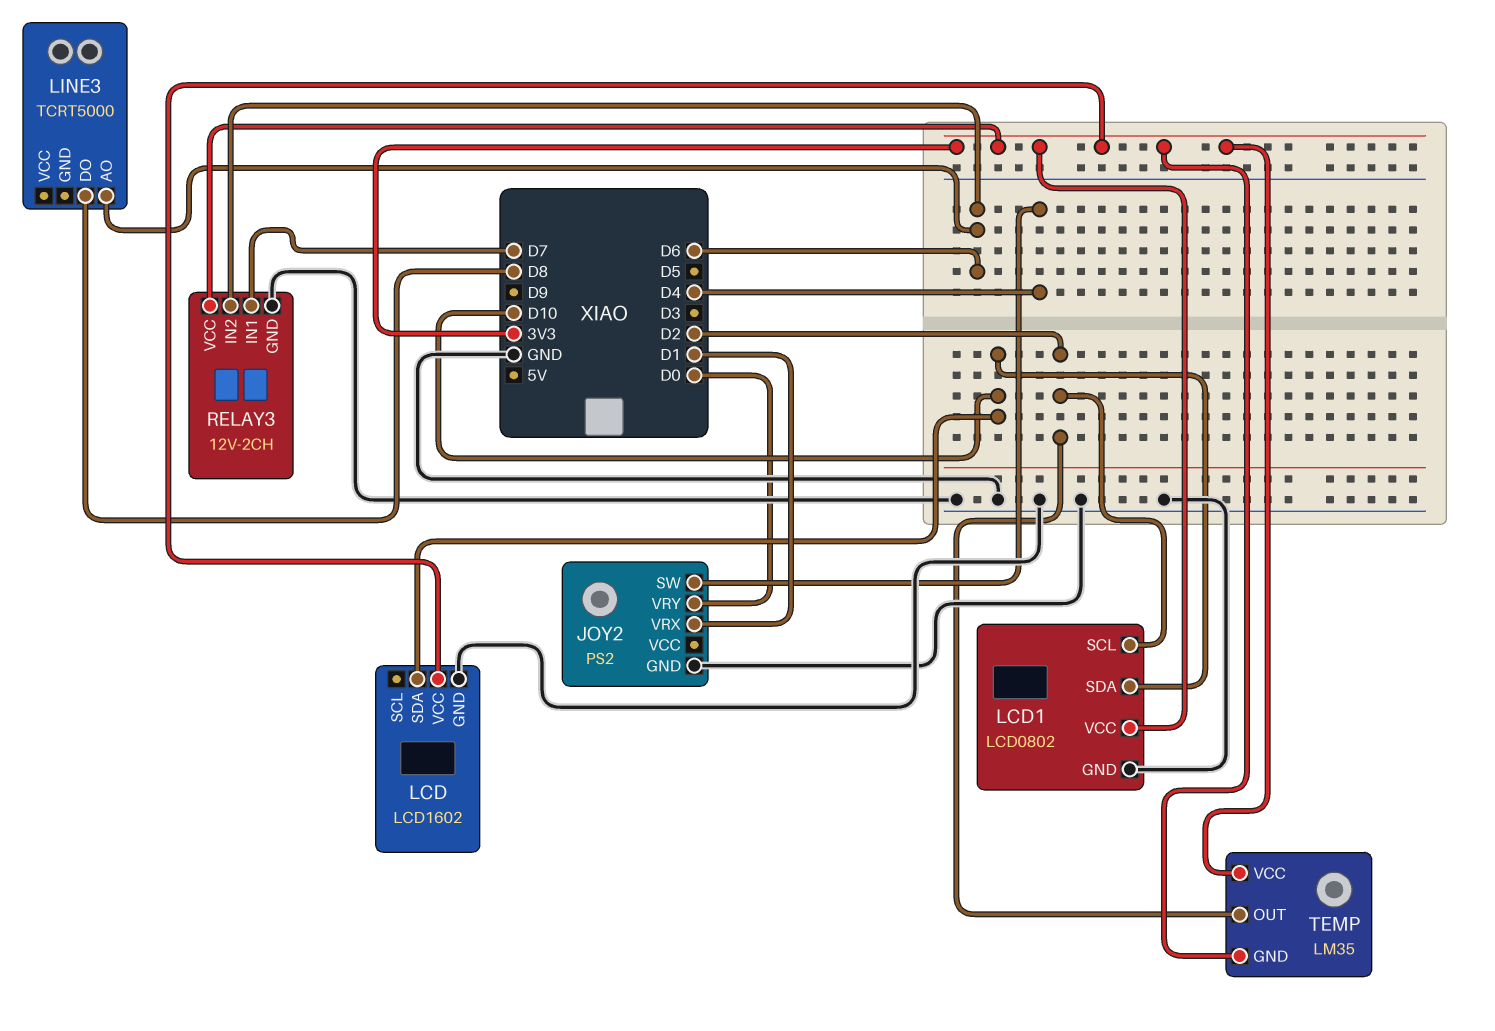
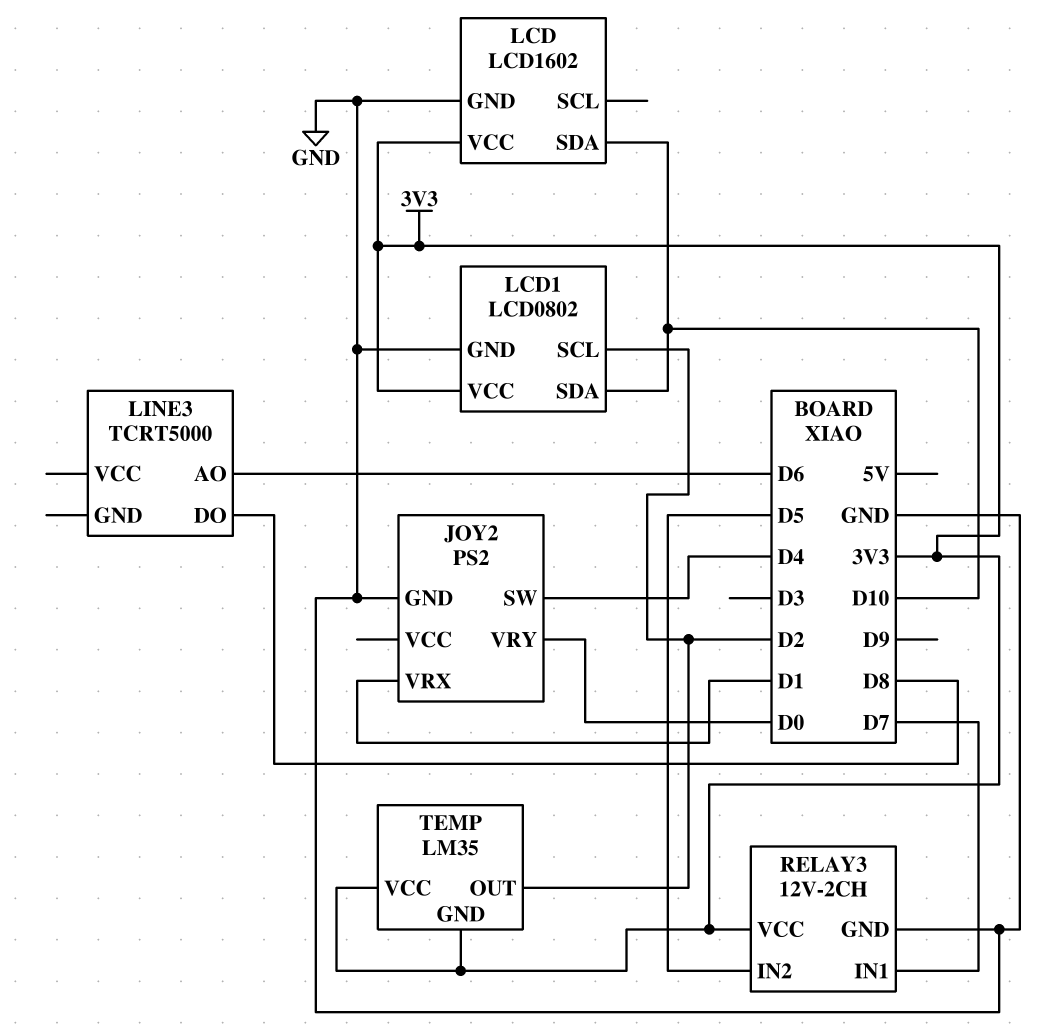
RELAY3 pin IN2: D6 -> D5

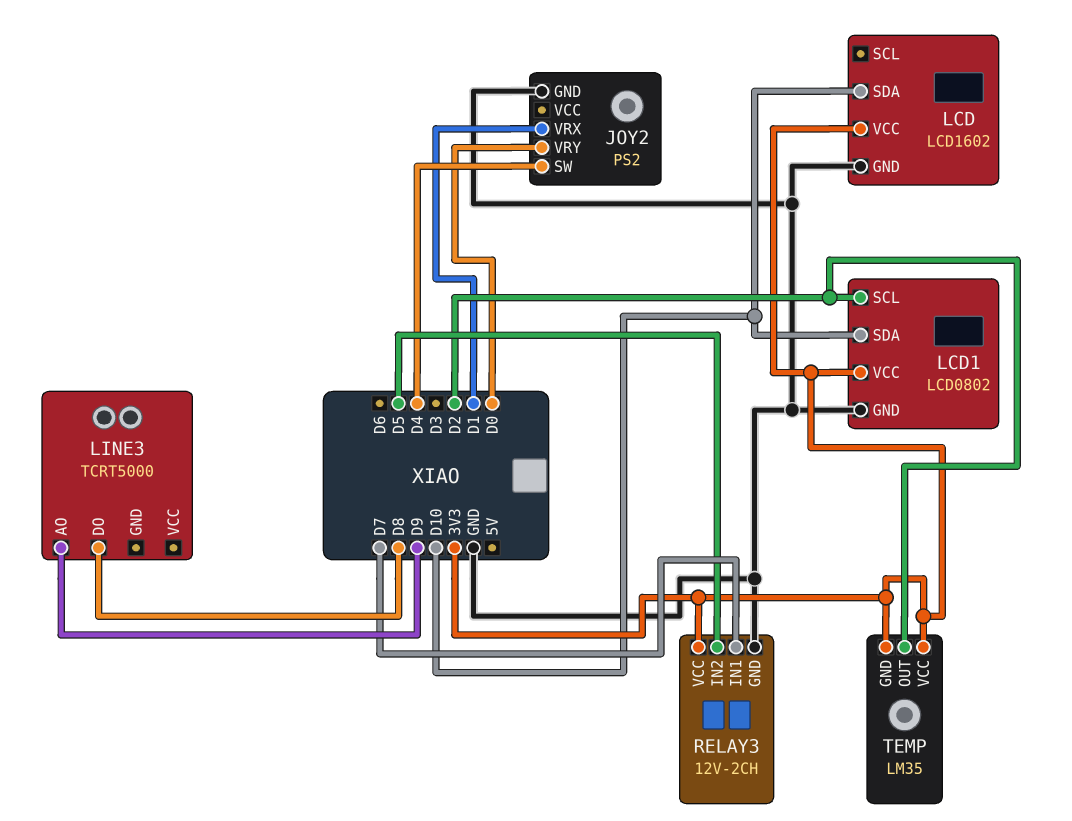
LINE3 pin AO: D6 -> D9

